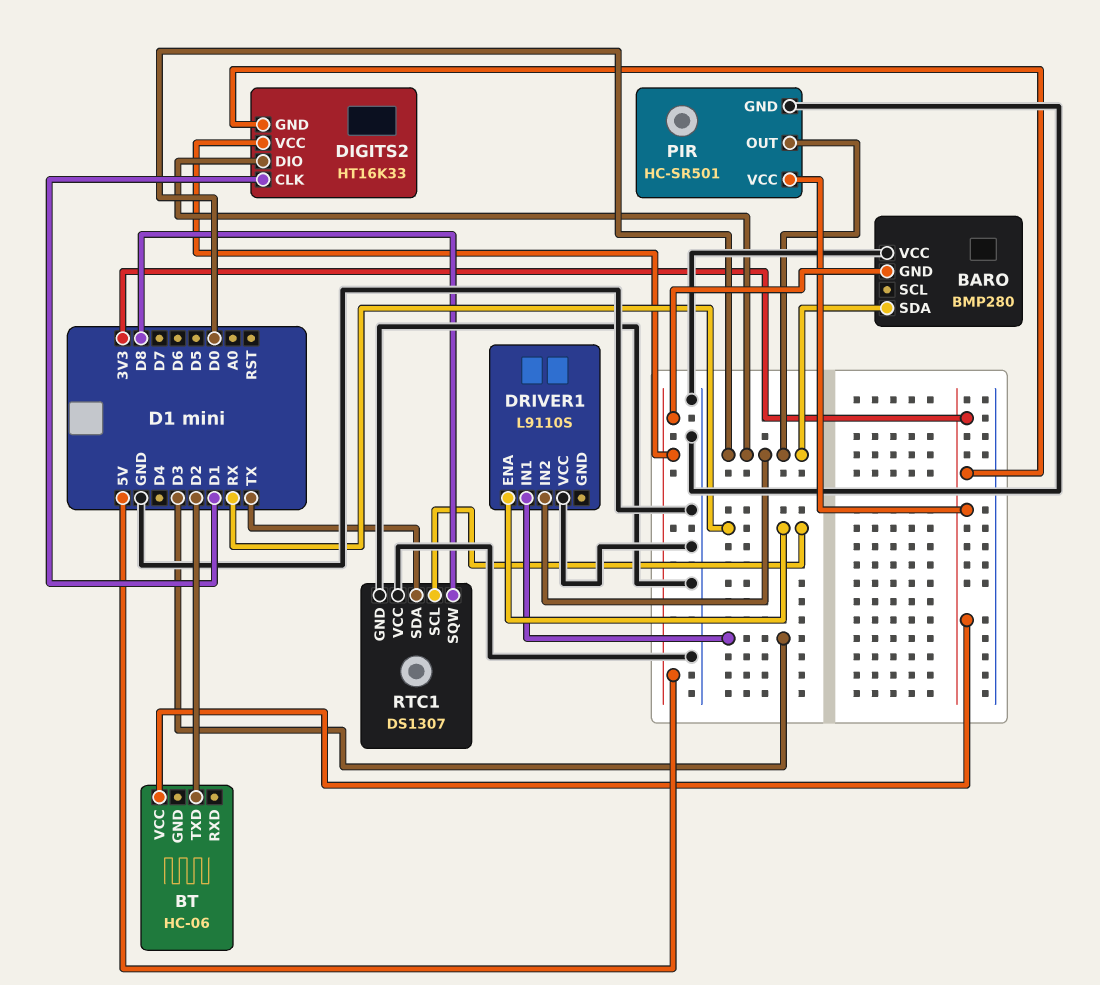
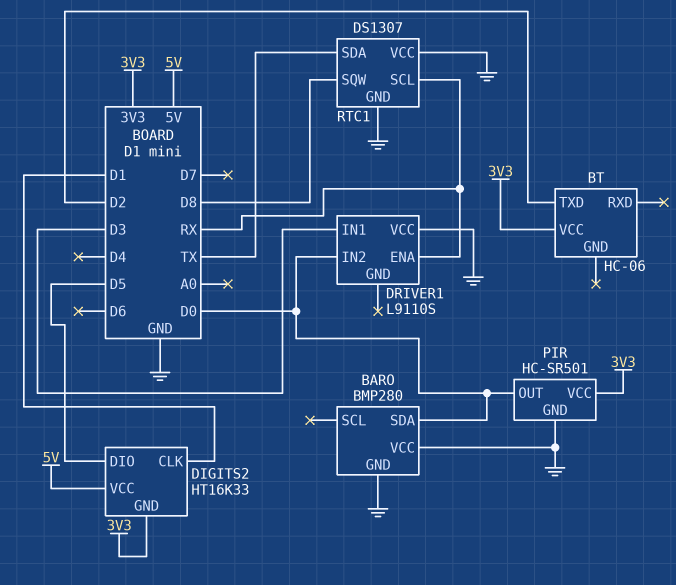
BARO pin GND: 5V -> GND
DIGITS2 pin DIO: D0 -> D5

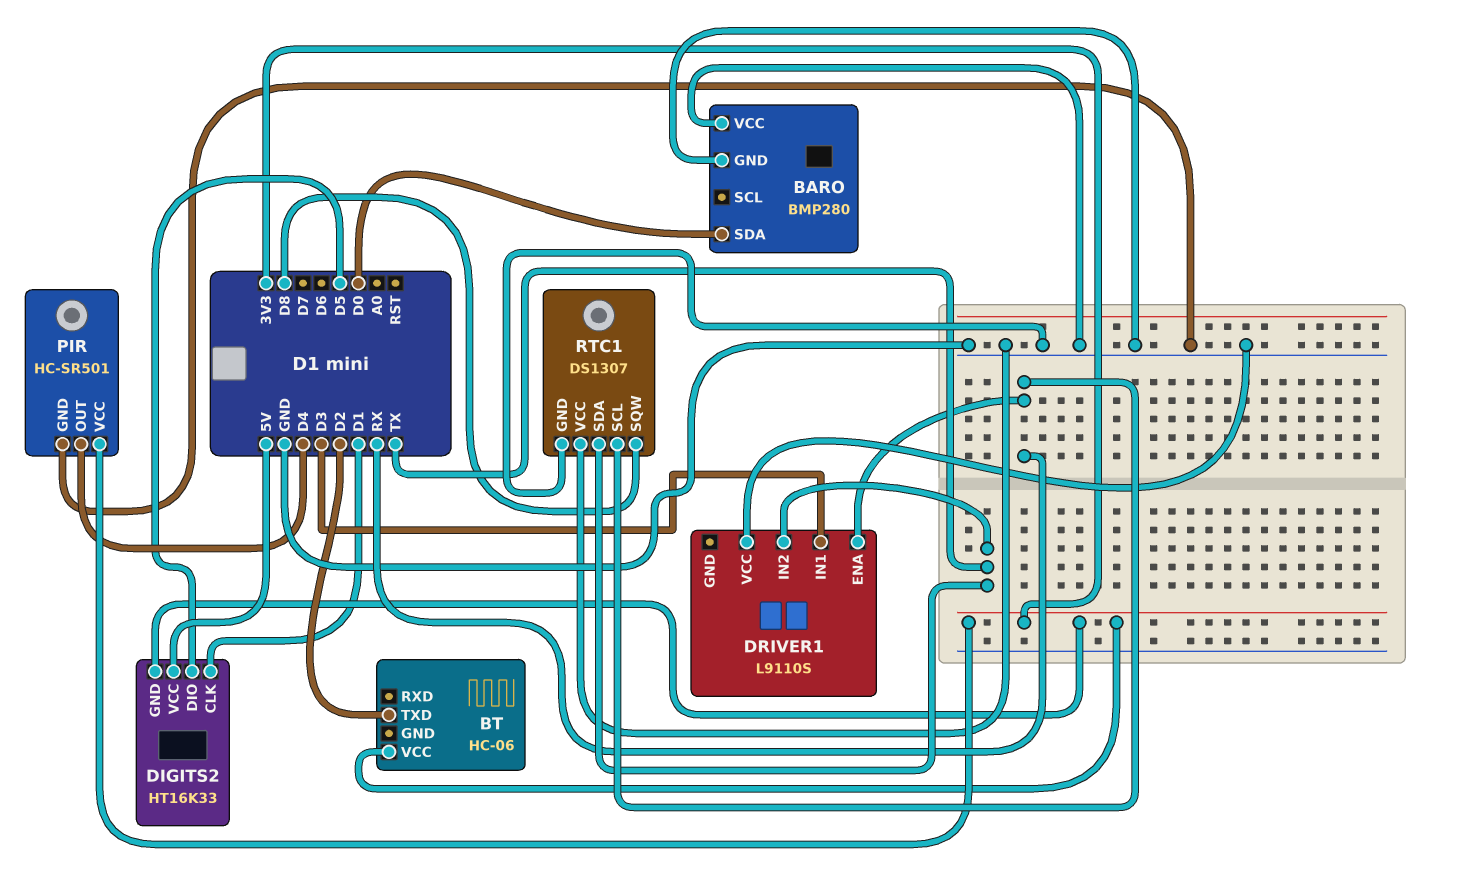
DRIVER1 pin IN2: D0 -> TX
PIR pin OUT: D0 -> D4

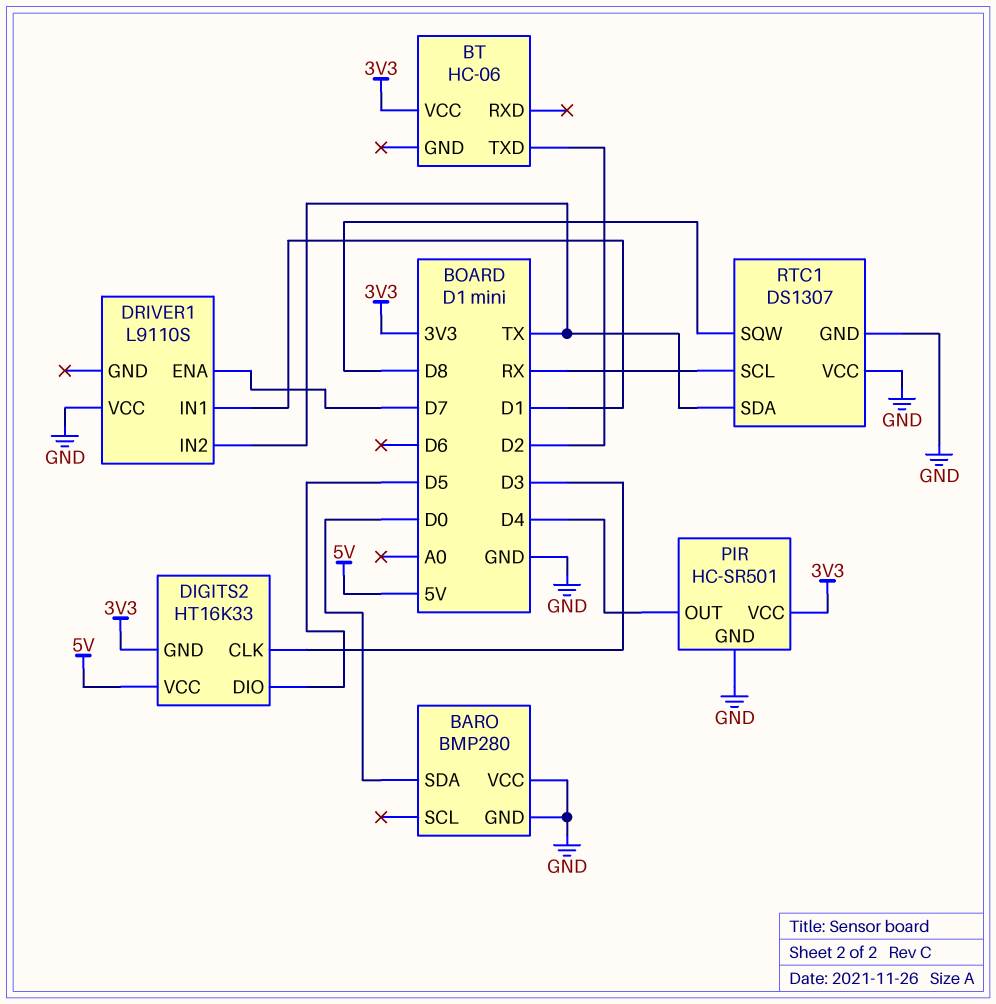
DIGITS2 pin CLK: D1 -> D3
DRIVER1 pin ENA: RX -> D7
DRIVER1 pin IN1: D3 -> D1

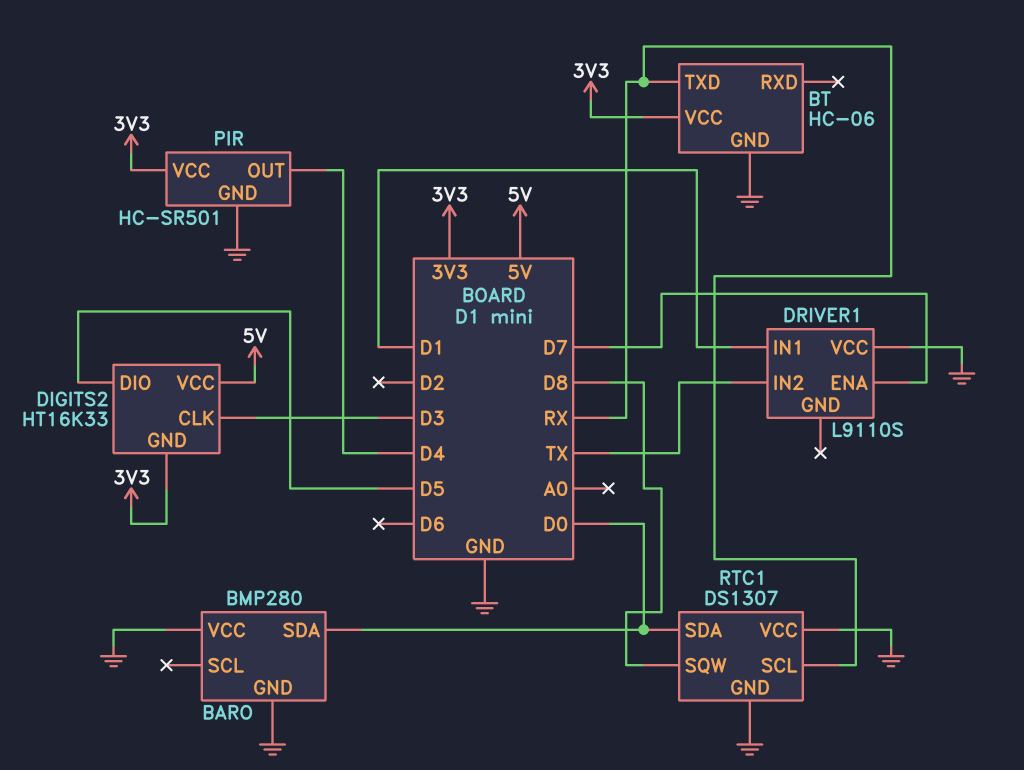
BT pin GND: none -> GND
BT pin TXD: D2 -> RX
RTC1 pin SDA: TX -> D0

